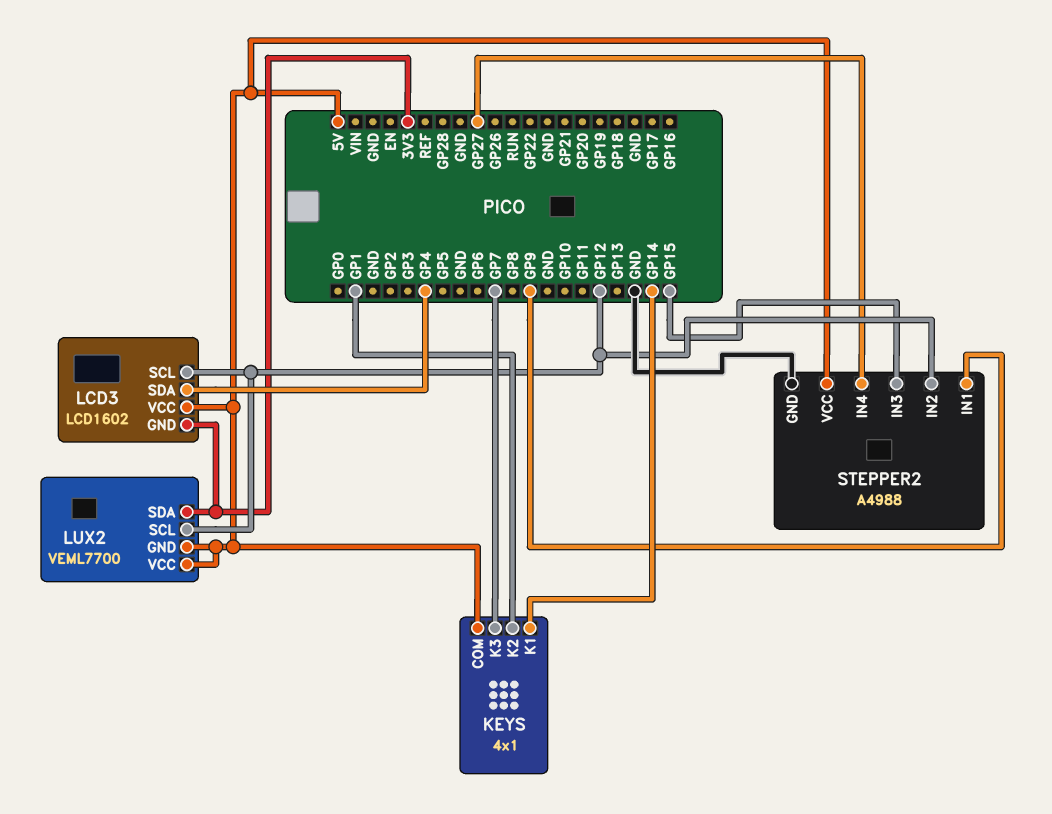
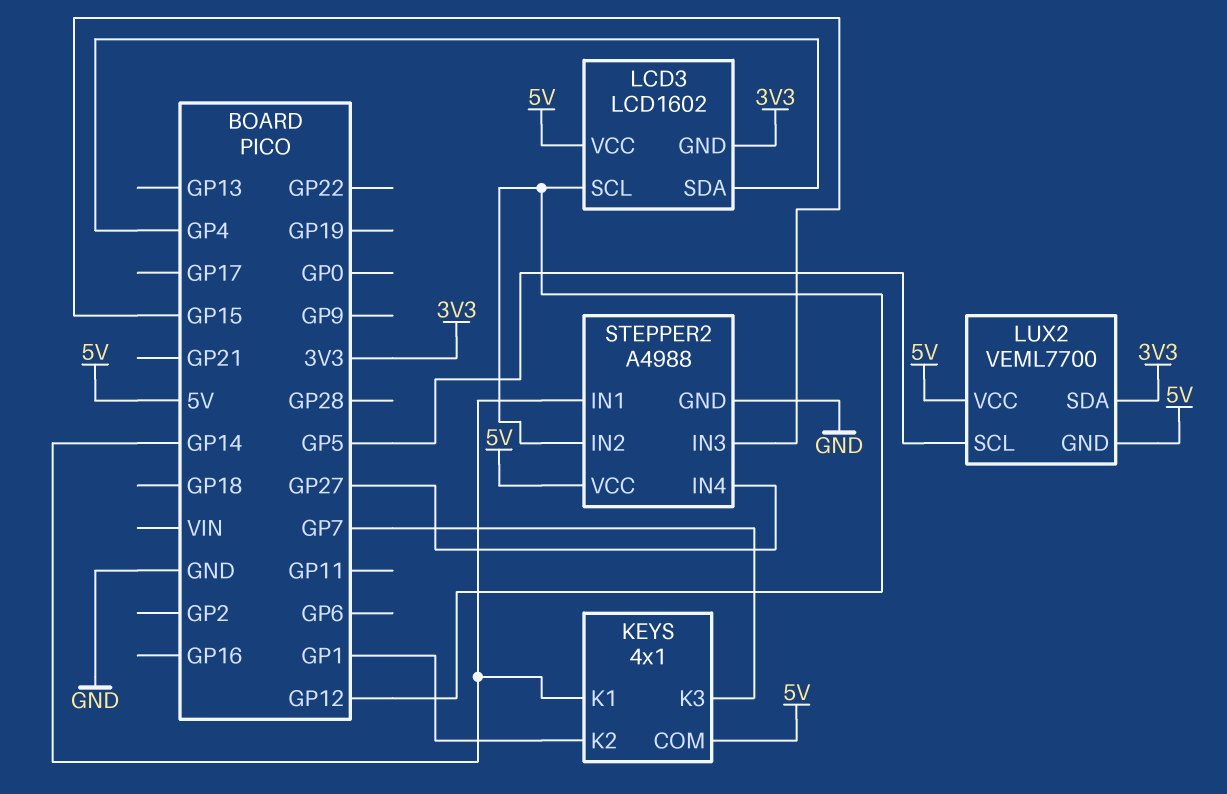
LUX2 pin SCL: GP12 -> GP5
STEPPER2 pin IN1: GP9 -> GP14

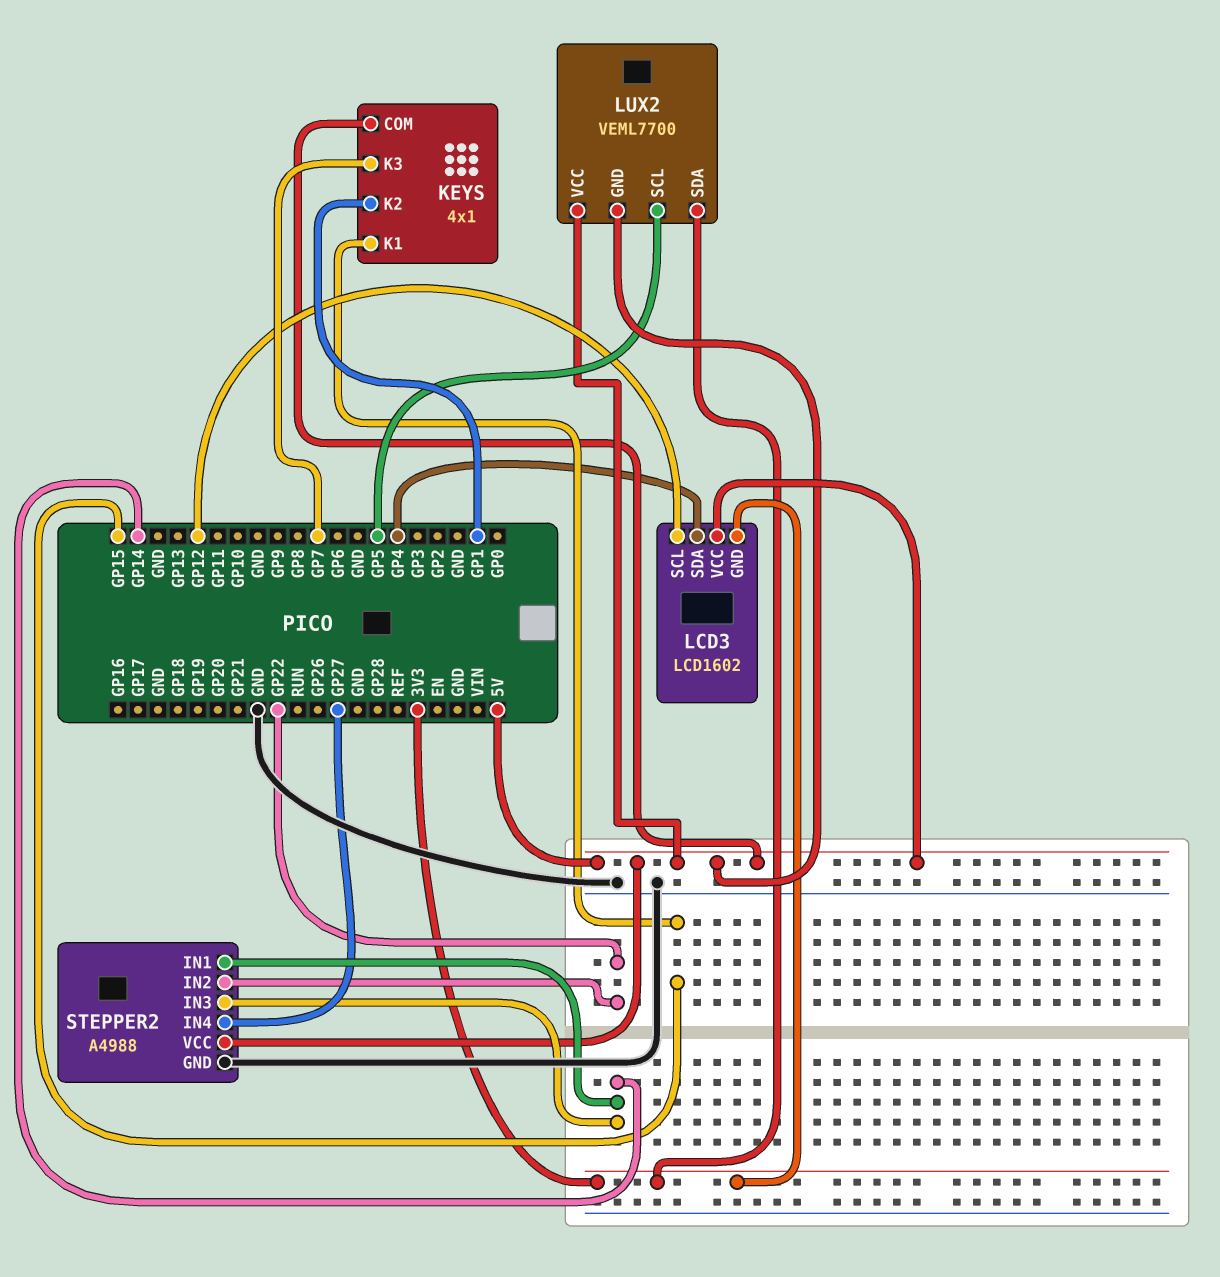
KEYS pin K1: GP14 -> GP15
STEPPER2 pin IN2: GP12 -> GP22
STEPPER2 pin IN3: GP15 -> GP14

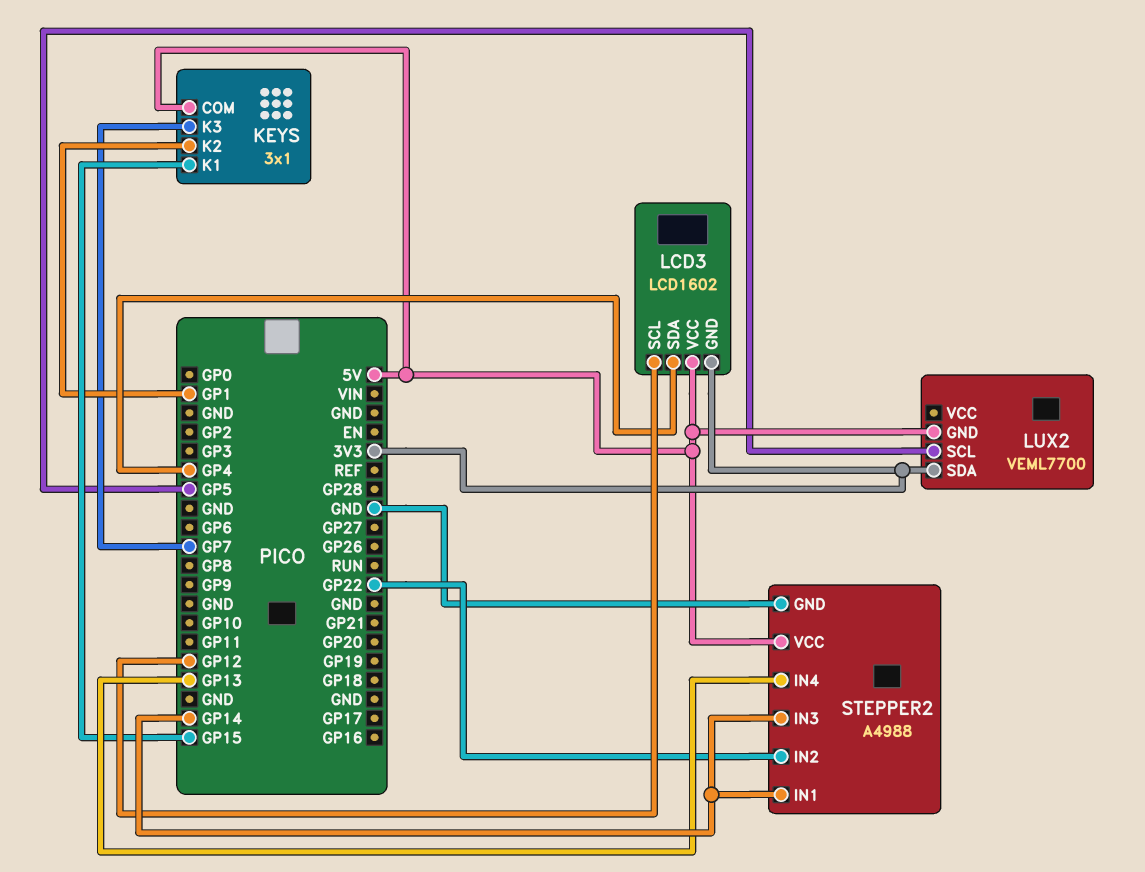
KEYS: 4x1 -> 3x1
LUX2 pin VCC: 5V -> none
STEPPER2 pin IN4: GP27 -> GP13

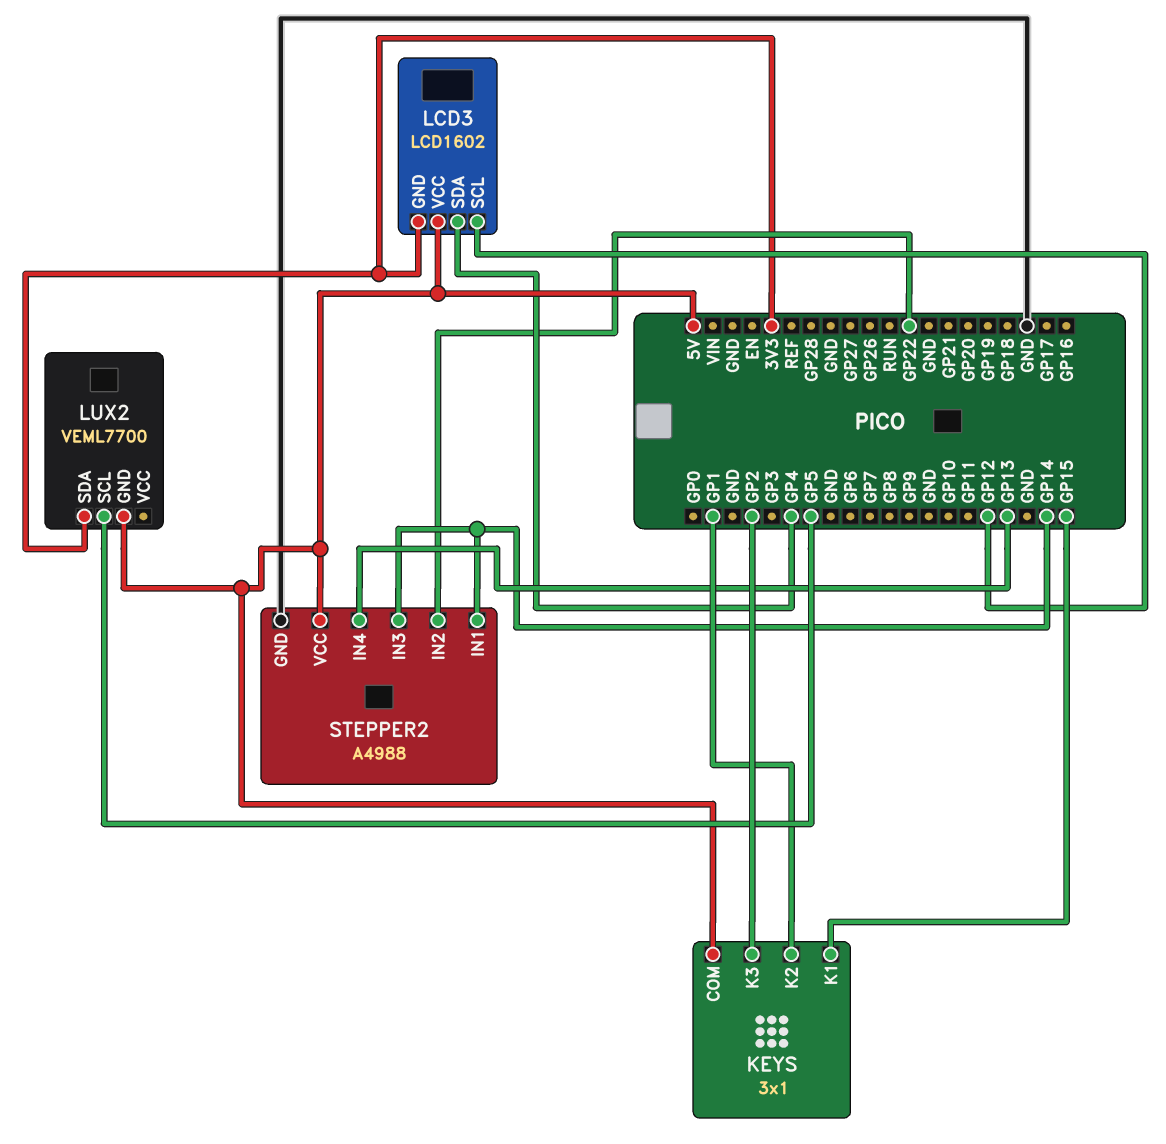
KEYS pin K3: GP7 -> GP2

